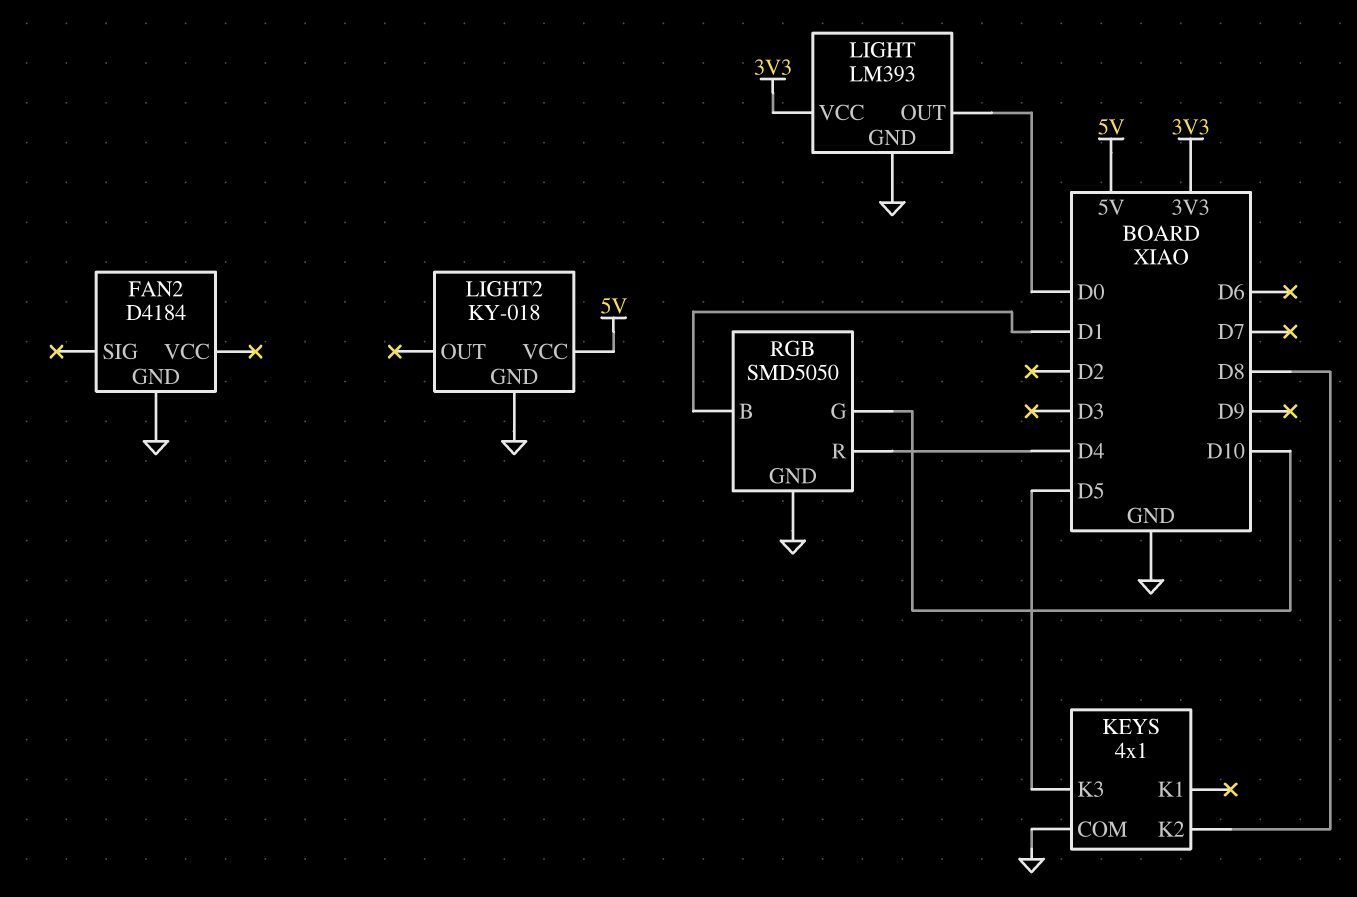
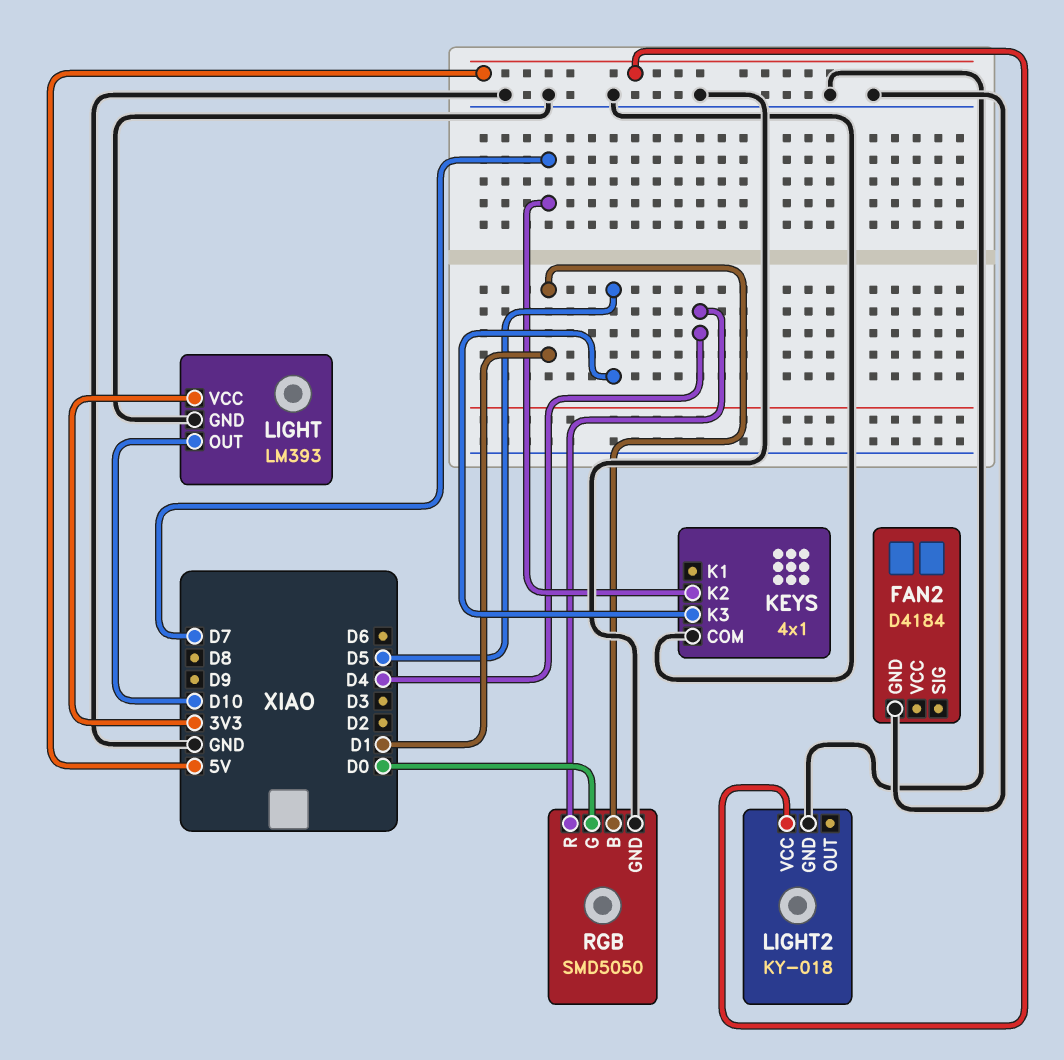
KEYS pin K2: D8 -> D7
LIGHT pin OUT: D0 -> D10
RGB pin G: D10 -> D0

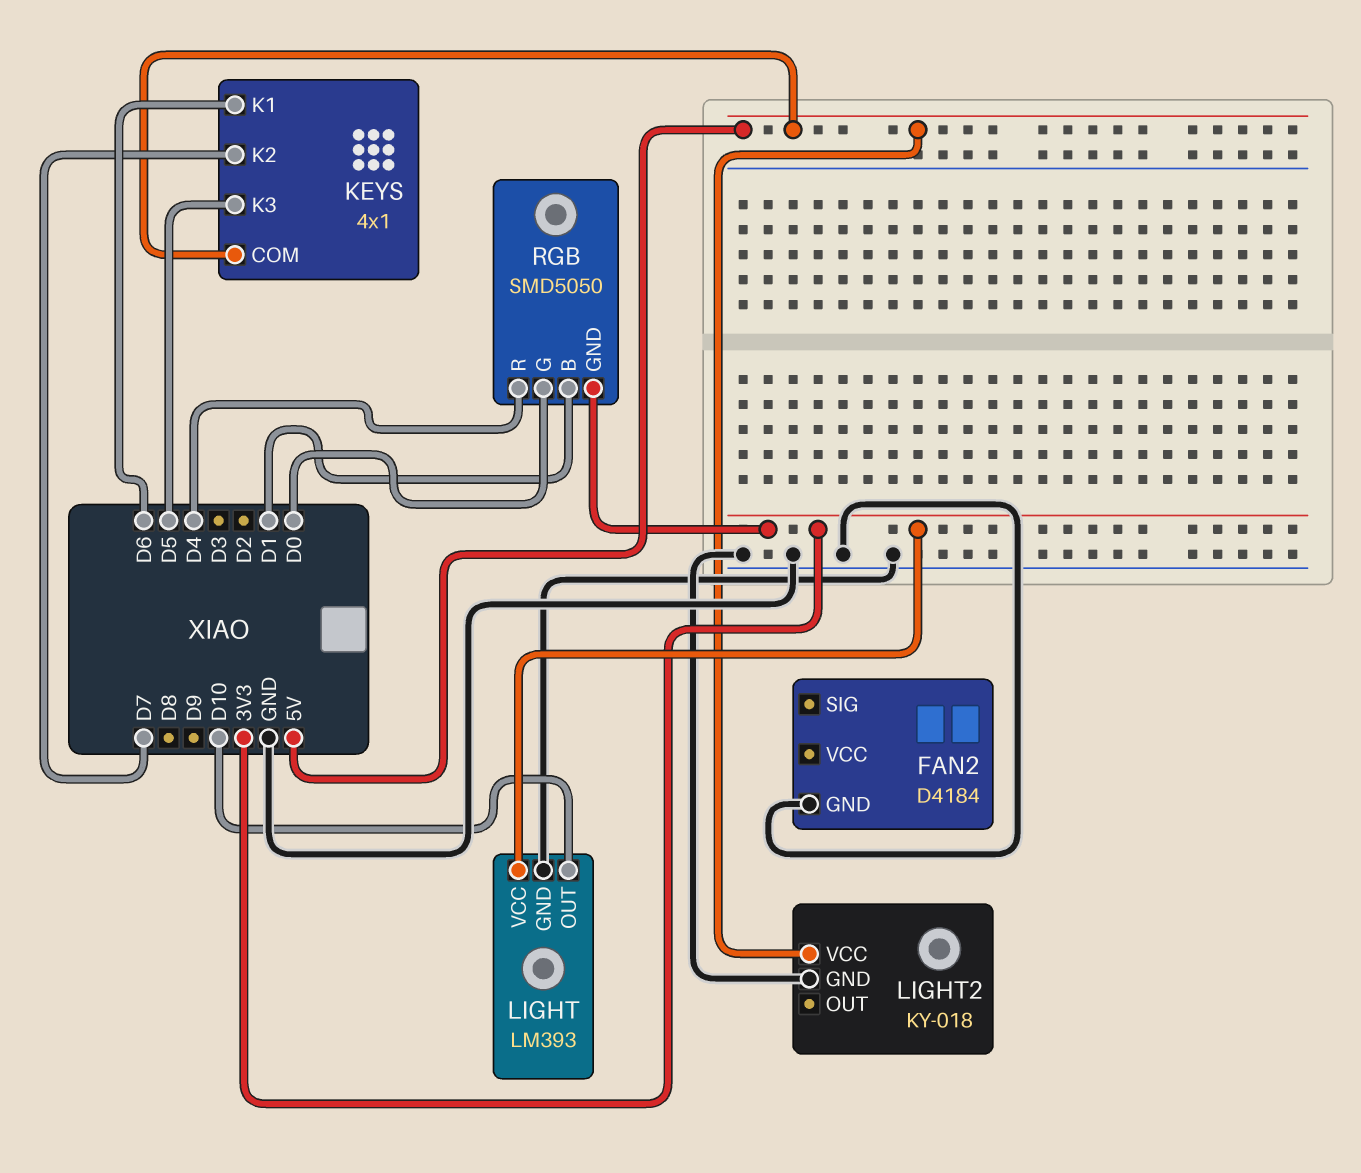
KEYS pin COM: GND -> 5V
KEYS pin K1: none -> D6
RGB pin GND: GND -> 3V3

